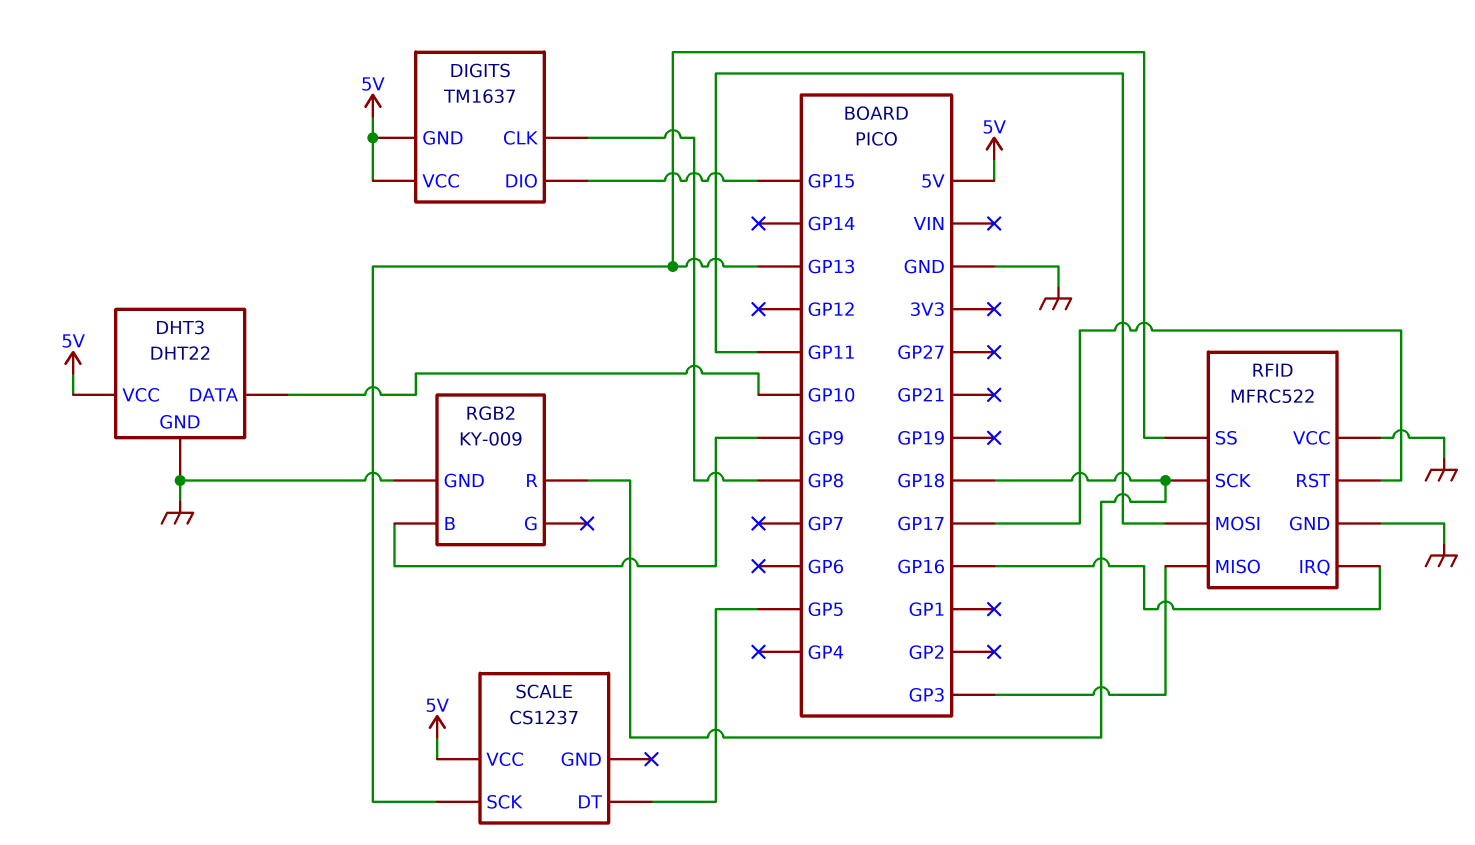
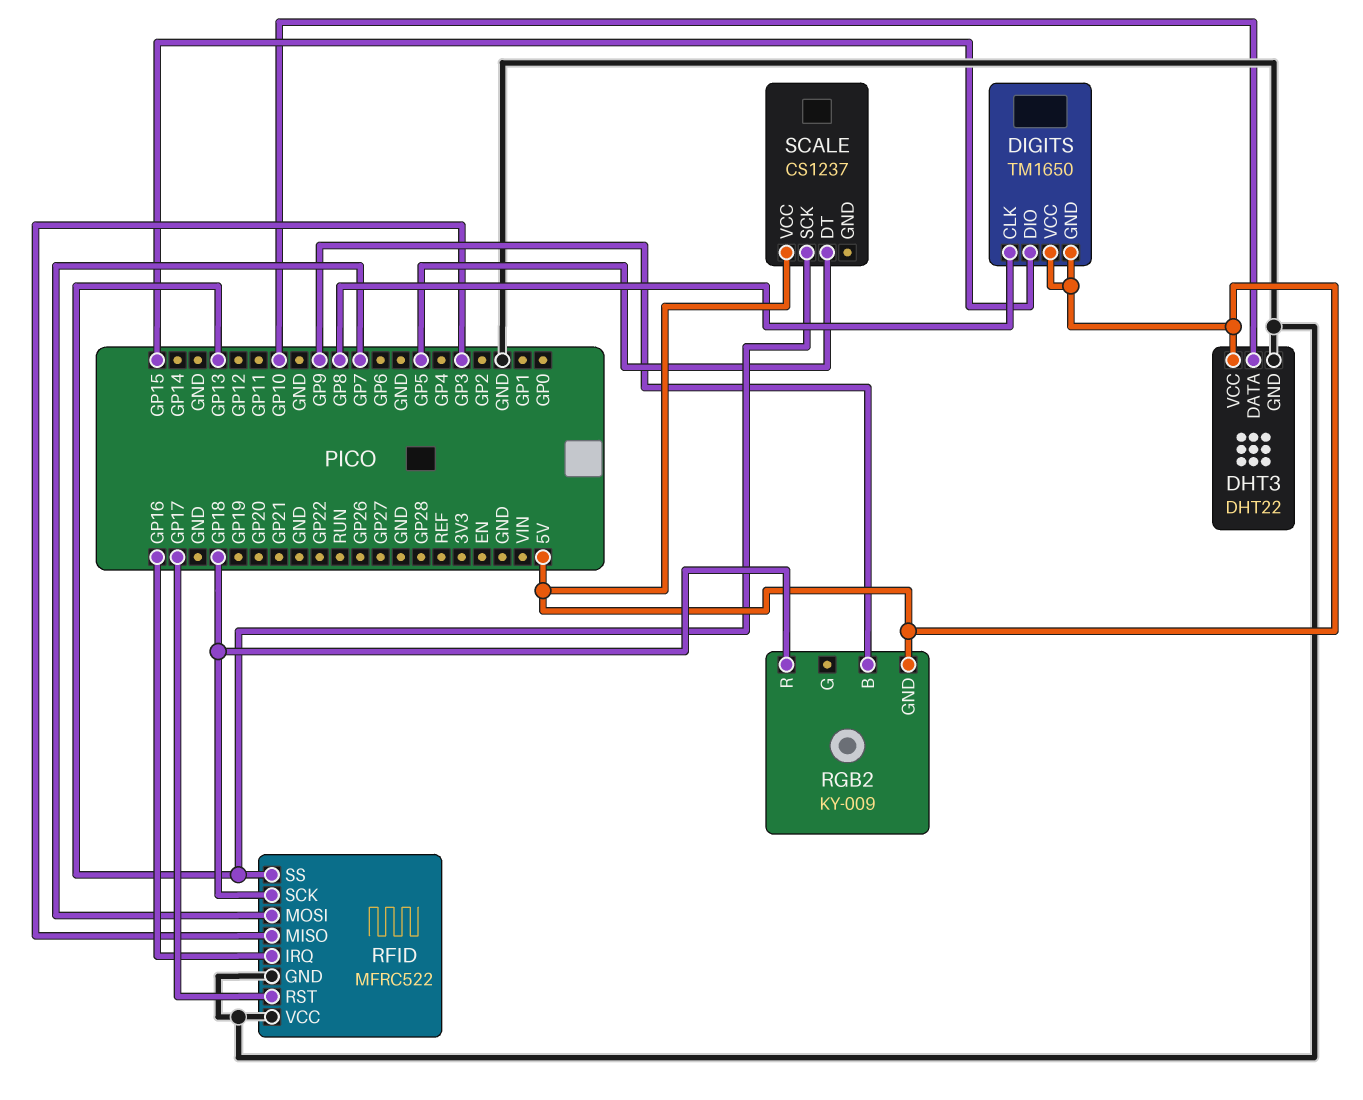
DIGITS: TM1637 -> TM1650
RFID pin MOSI: GP11 -> GP7
RGB2 pin GND: GND -> 5V

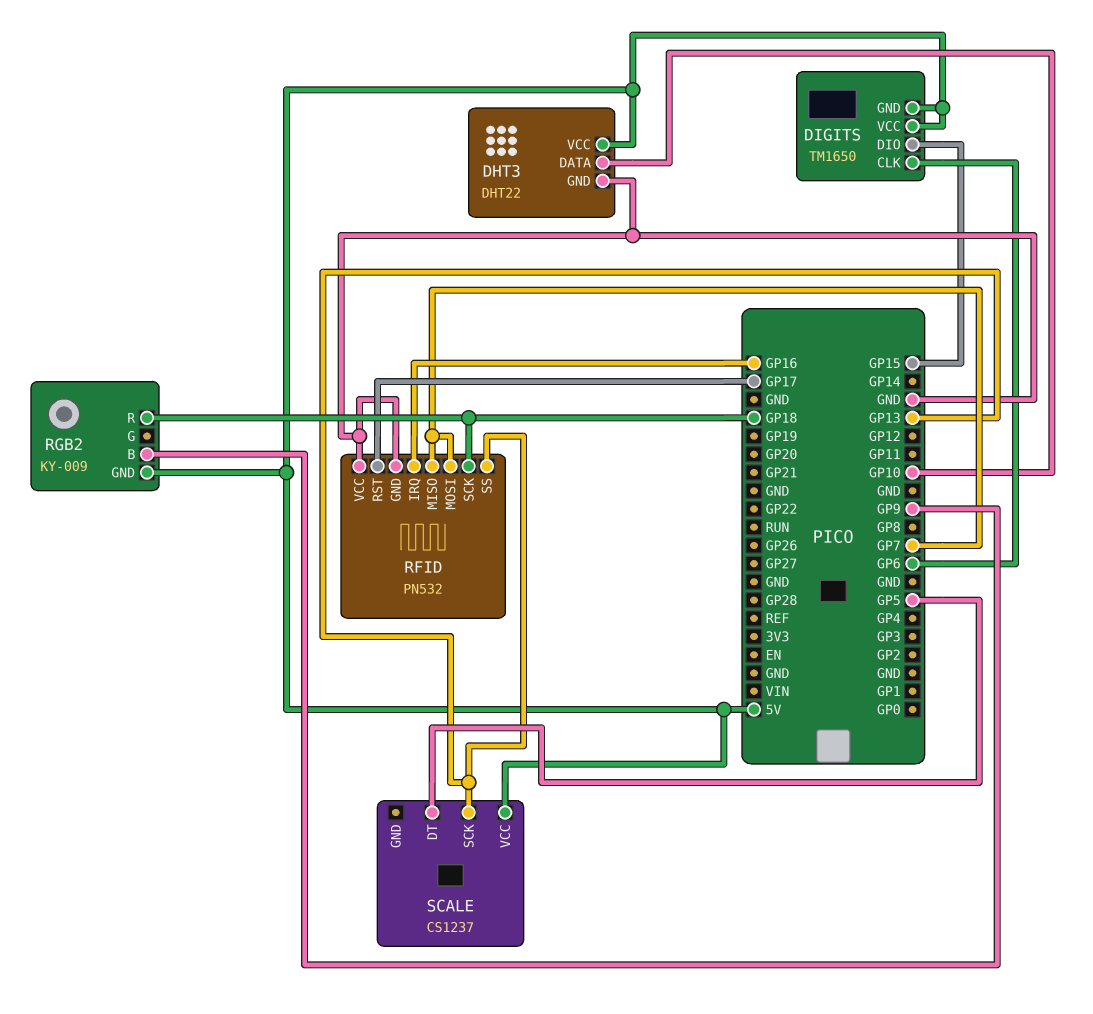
DIGITS pin CLK: GP8 -> GP6
RFID: MFRC522 -> PN532
RFID pin MISO: GP3 -> GP7

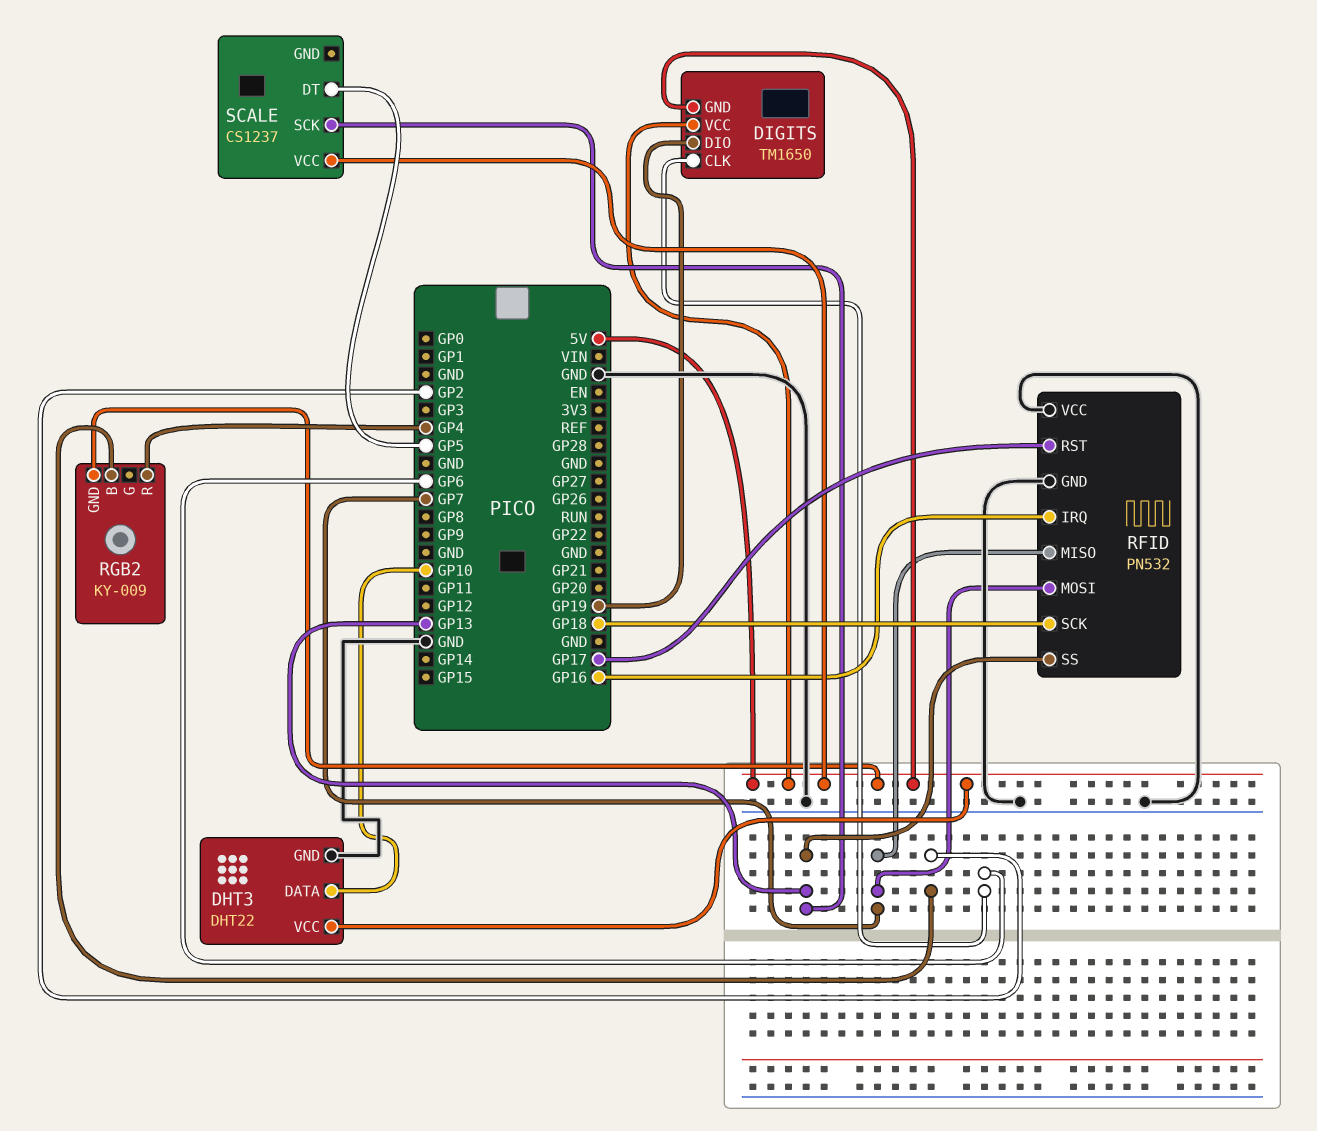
DIGITS pin DIO: GP15 -> GP19
RGB2 pin B: GP9 -> GP2
RGB2 pin R: GP18 -> GP4

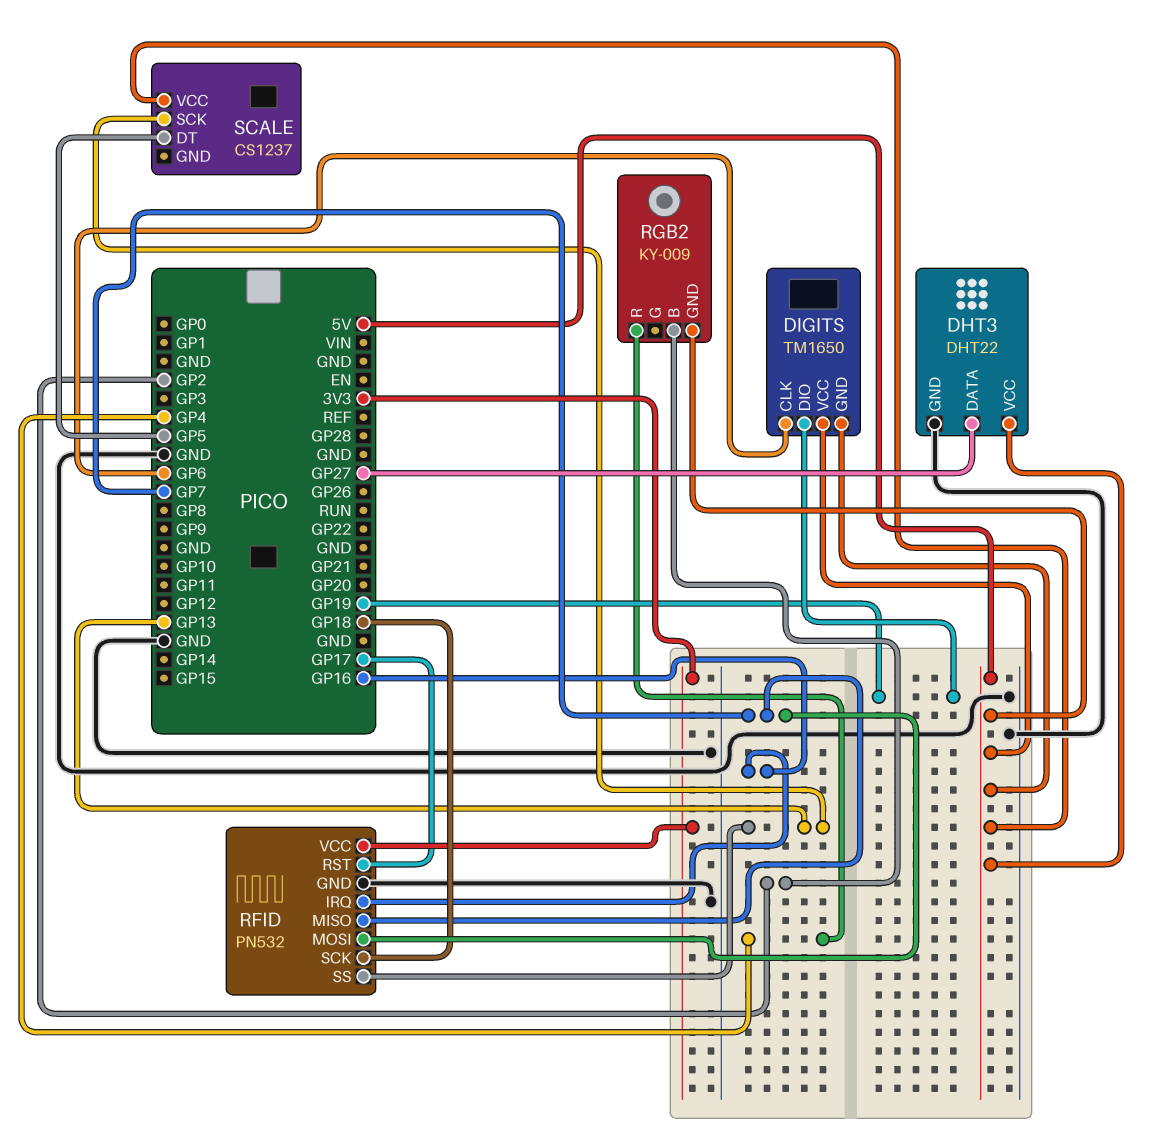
DHT3 pin DATA: GP10 -> GP27
RFID pin VCC: GND -> 3V3

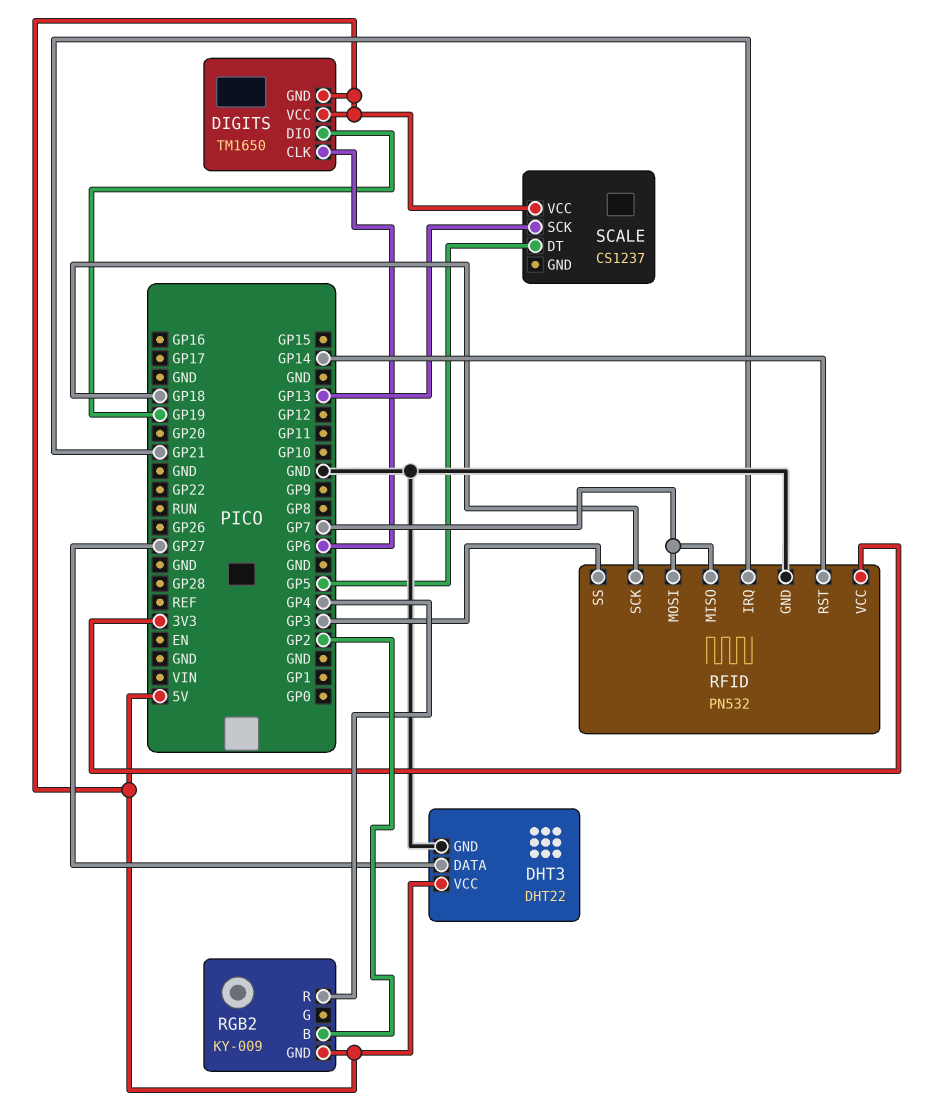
RFID pin IRQ: GP16 -> GP21
RFID pin RST: GP17 -> GP14
RFID pin SS: GP13 -> GP3

